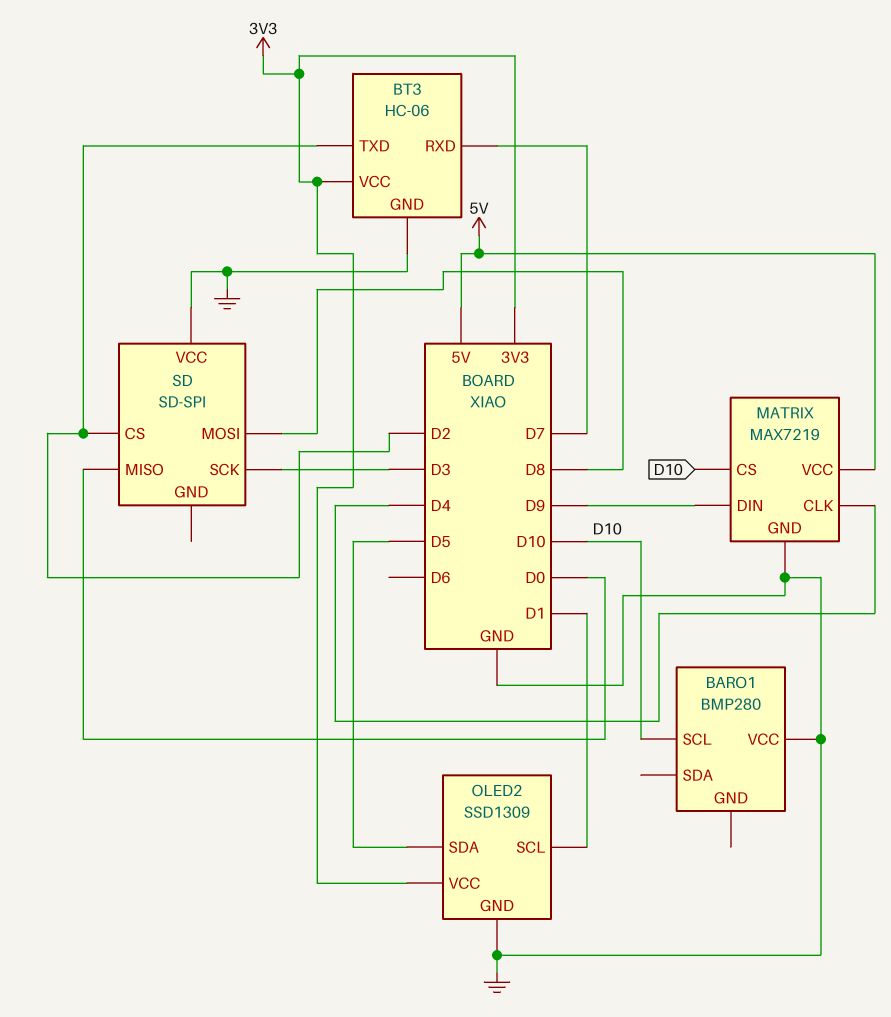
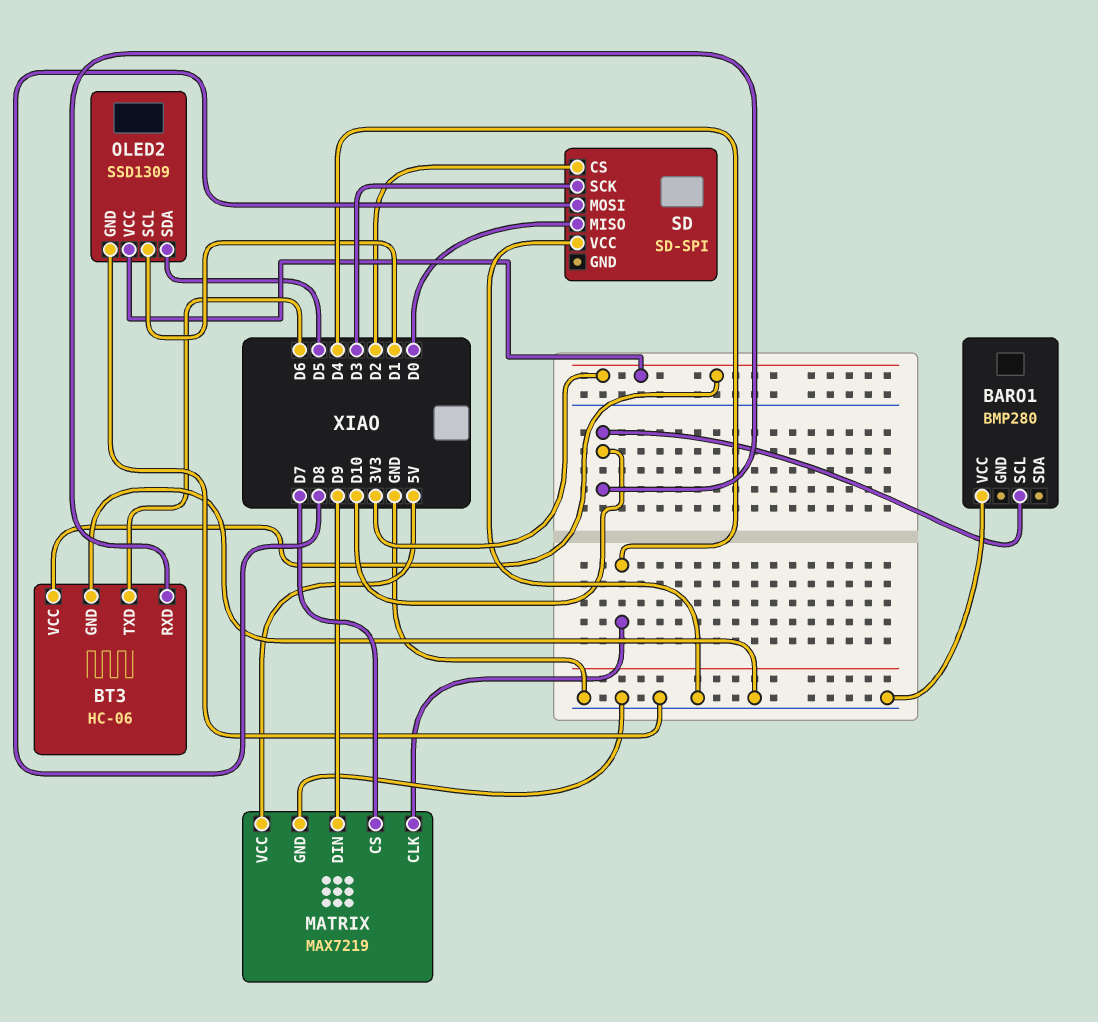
BT3 pin RXD: D7 -> D10
BT3 pin TXD: D2 -> D6
MATRIX pin CS: D10 -> D7

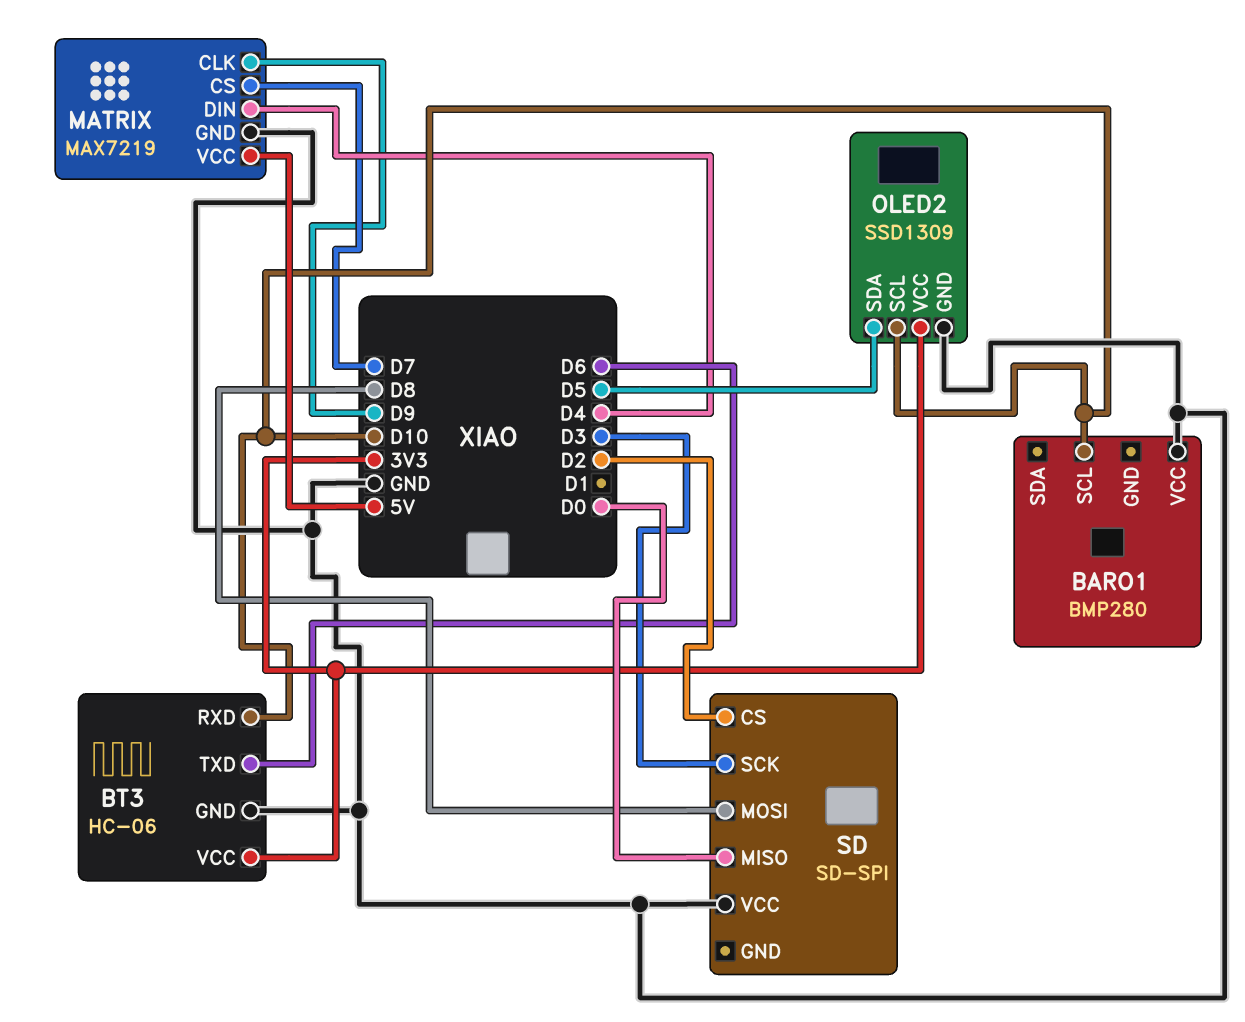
MATRIX pin CLK: D4 -> D9
MATRIX pin DIN: D9 -> D4
OLED2 pin SCL: D1 -> D10

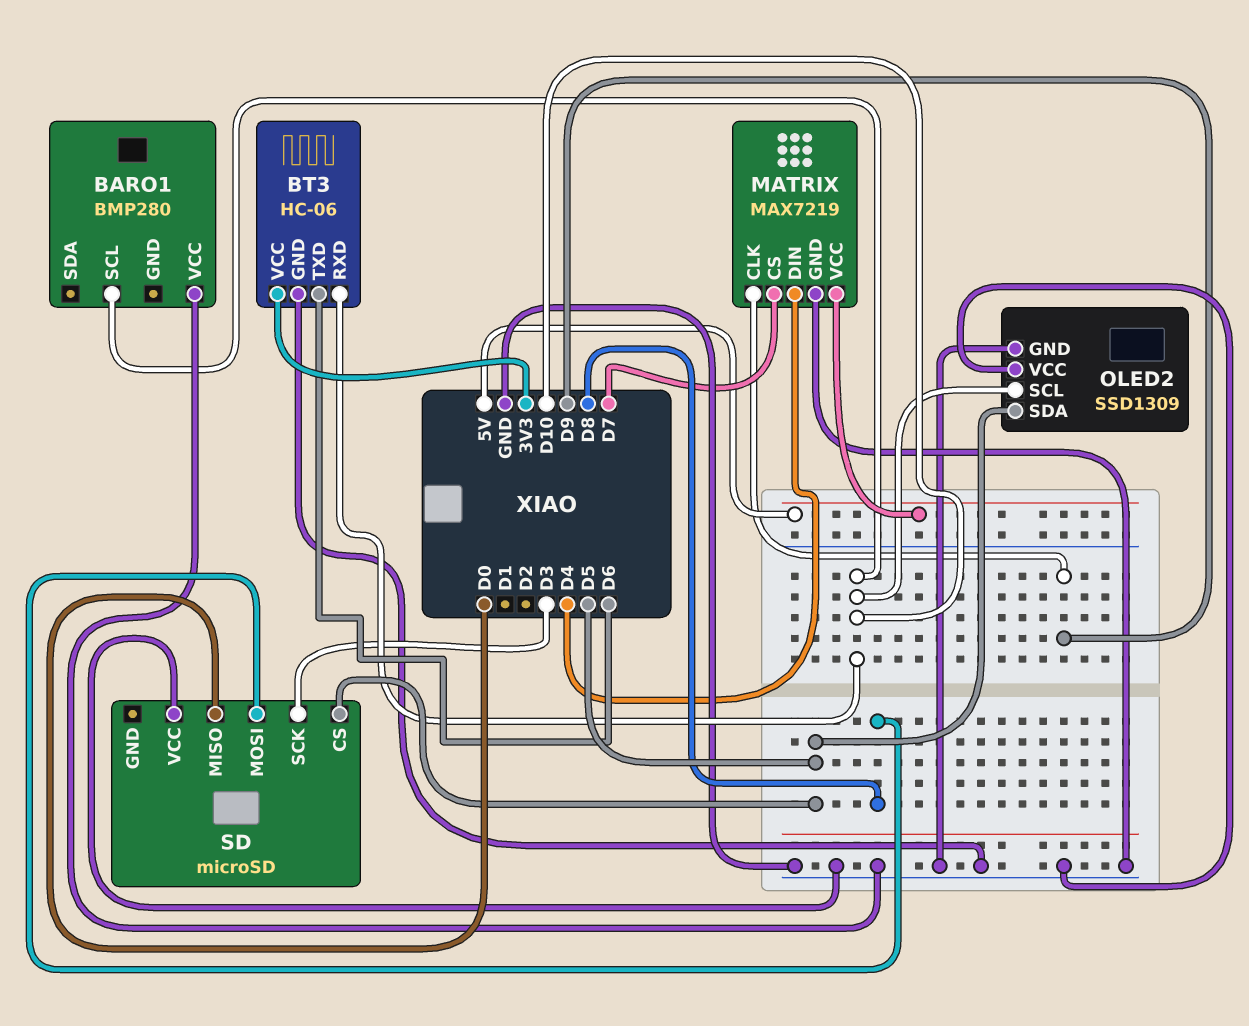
OLED2 pin VCC: 3V3 -> GND
SD: SD-SPI -> microSD
SD pin CS: D2 -> D5

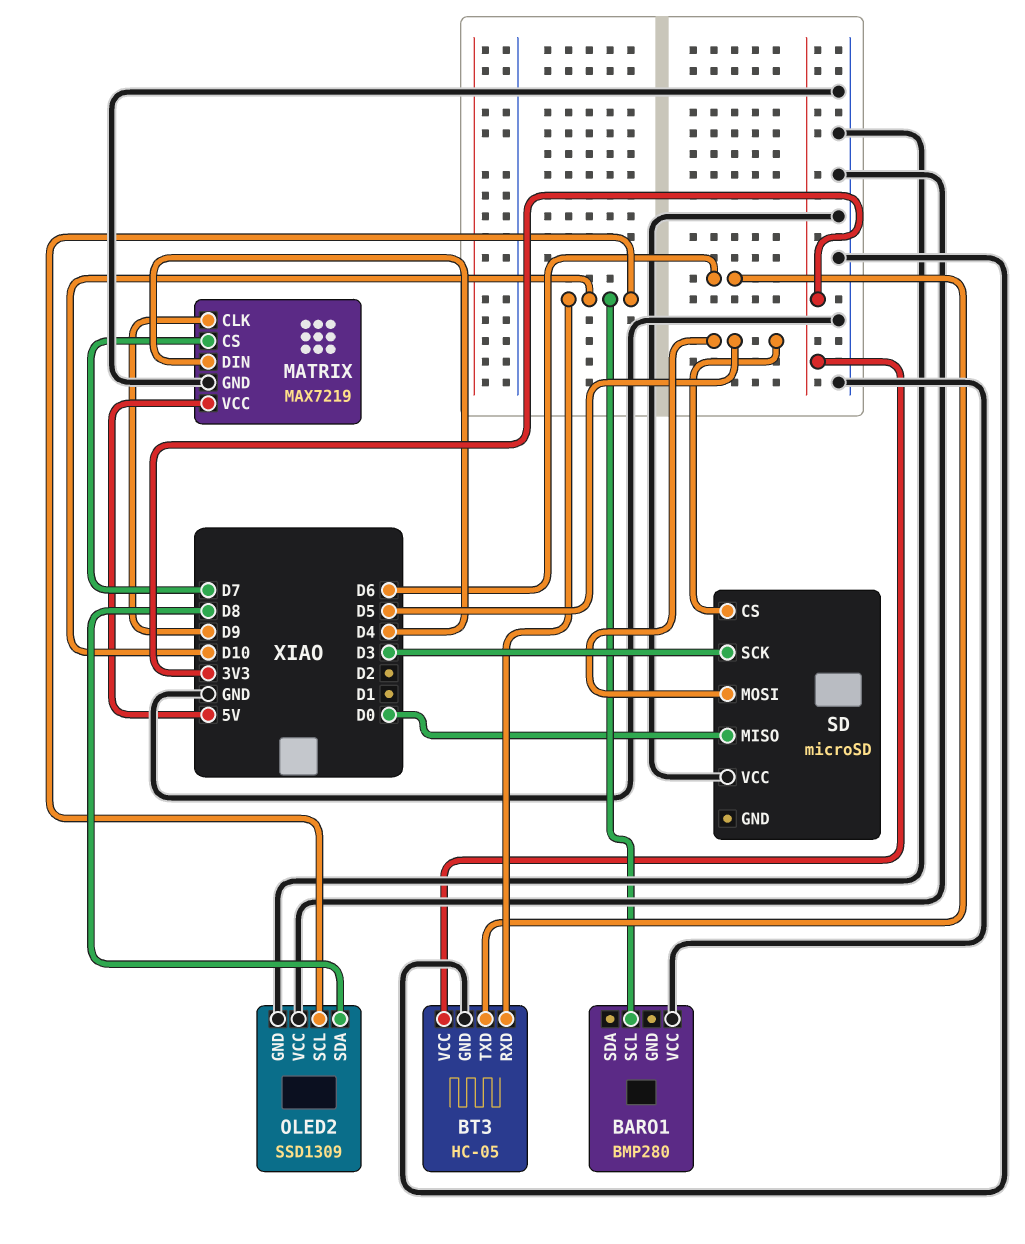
BT3: HC-06 -> HC-05
OLED2 pin SDA: D5 -> D8
SD pin MOSI: D8 -> D5

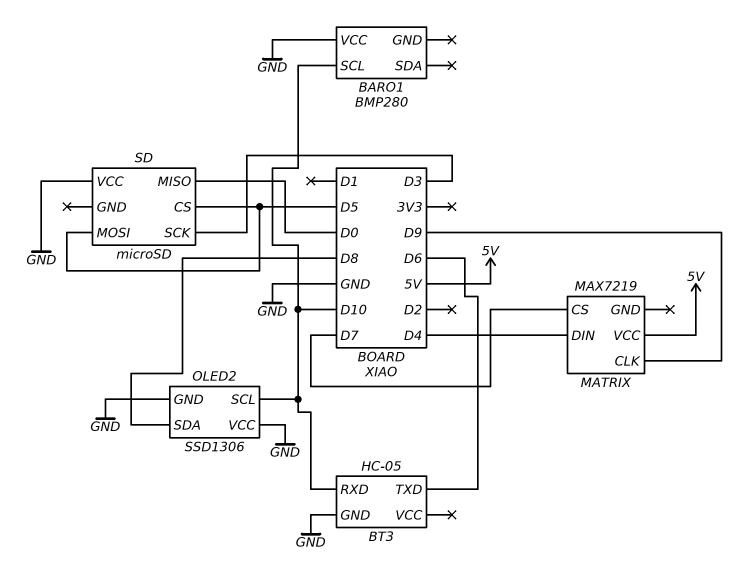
BT3 pin VCC: 3V3 -> none
MATRIX pin GND: GND -> none
OLED2: SSD1309 -> SSD1306

